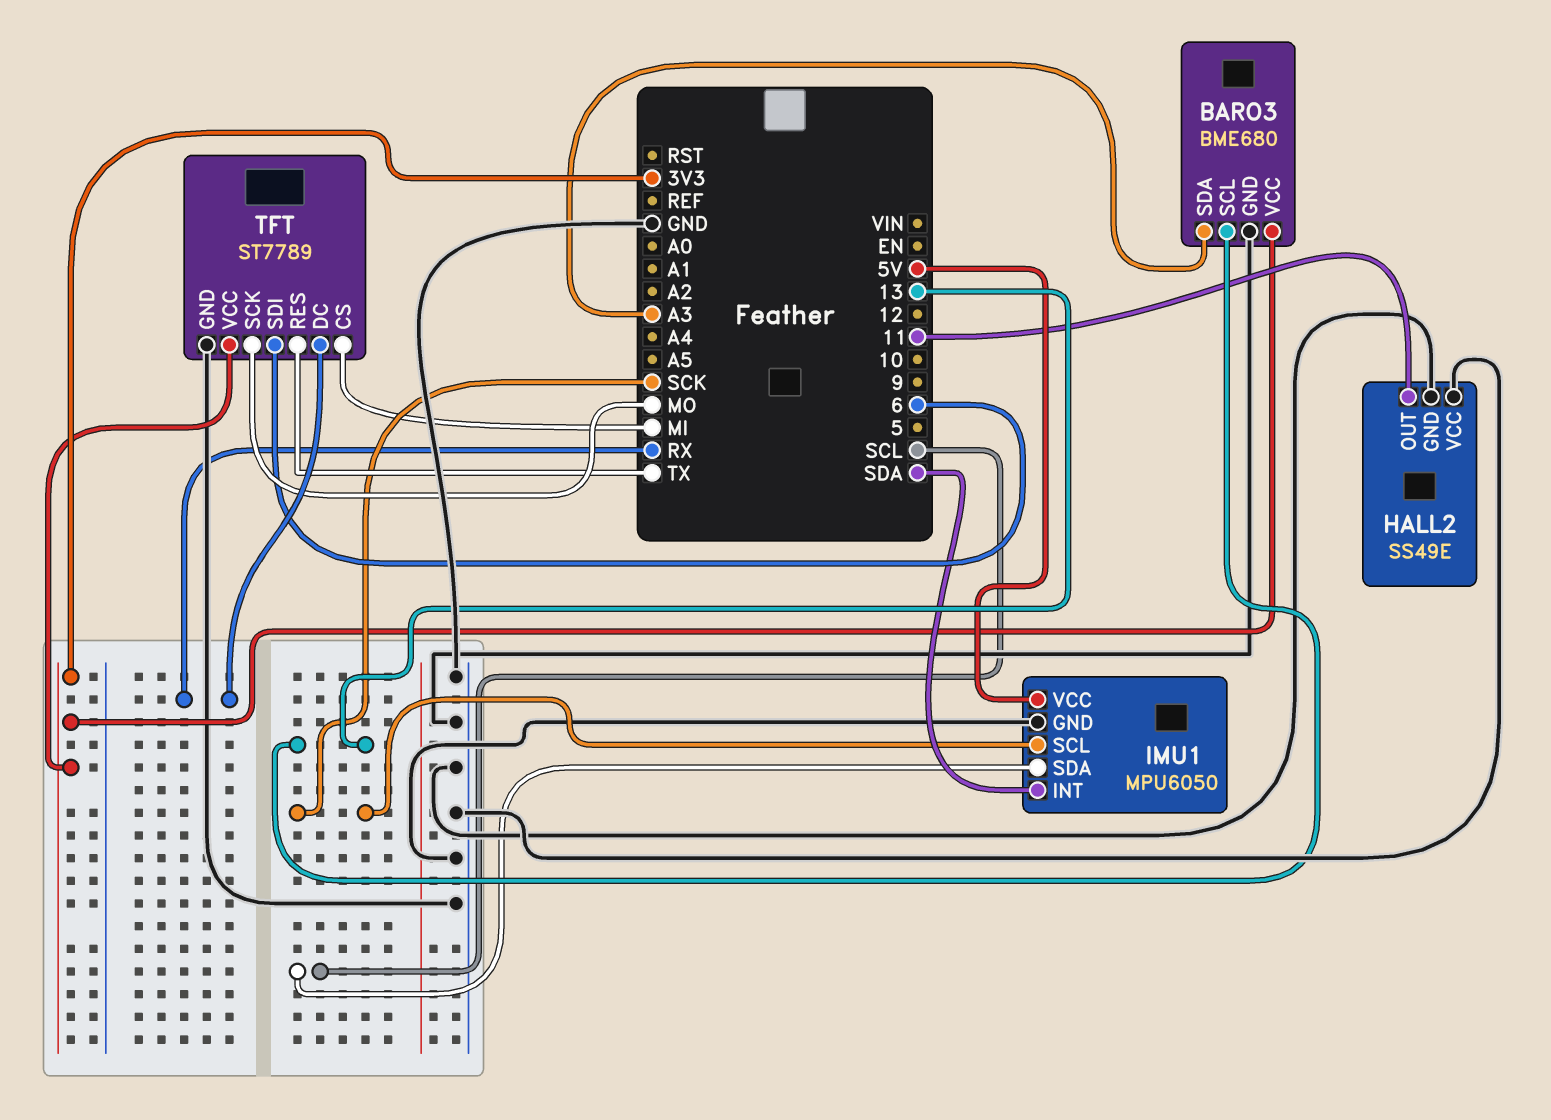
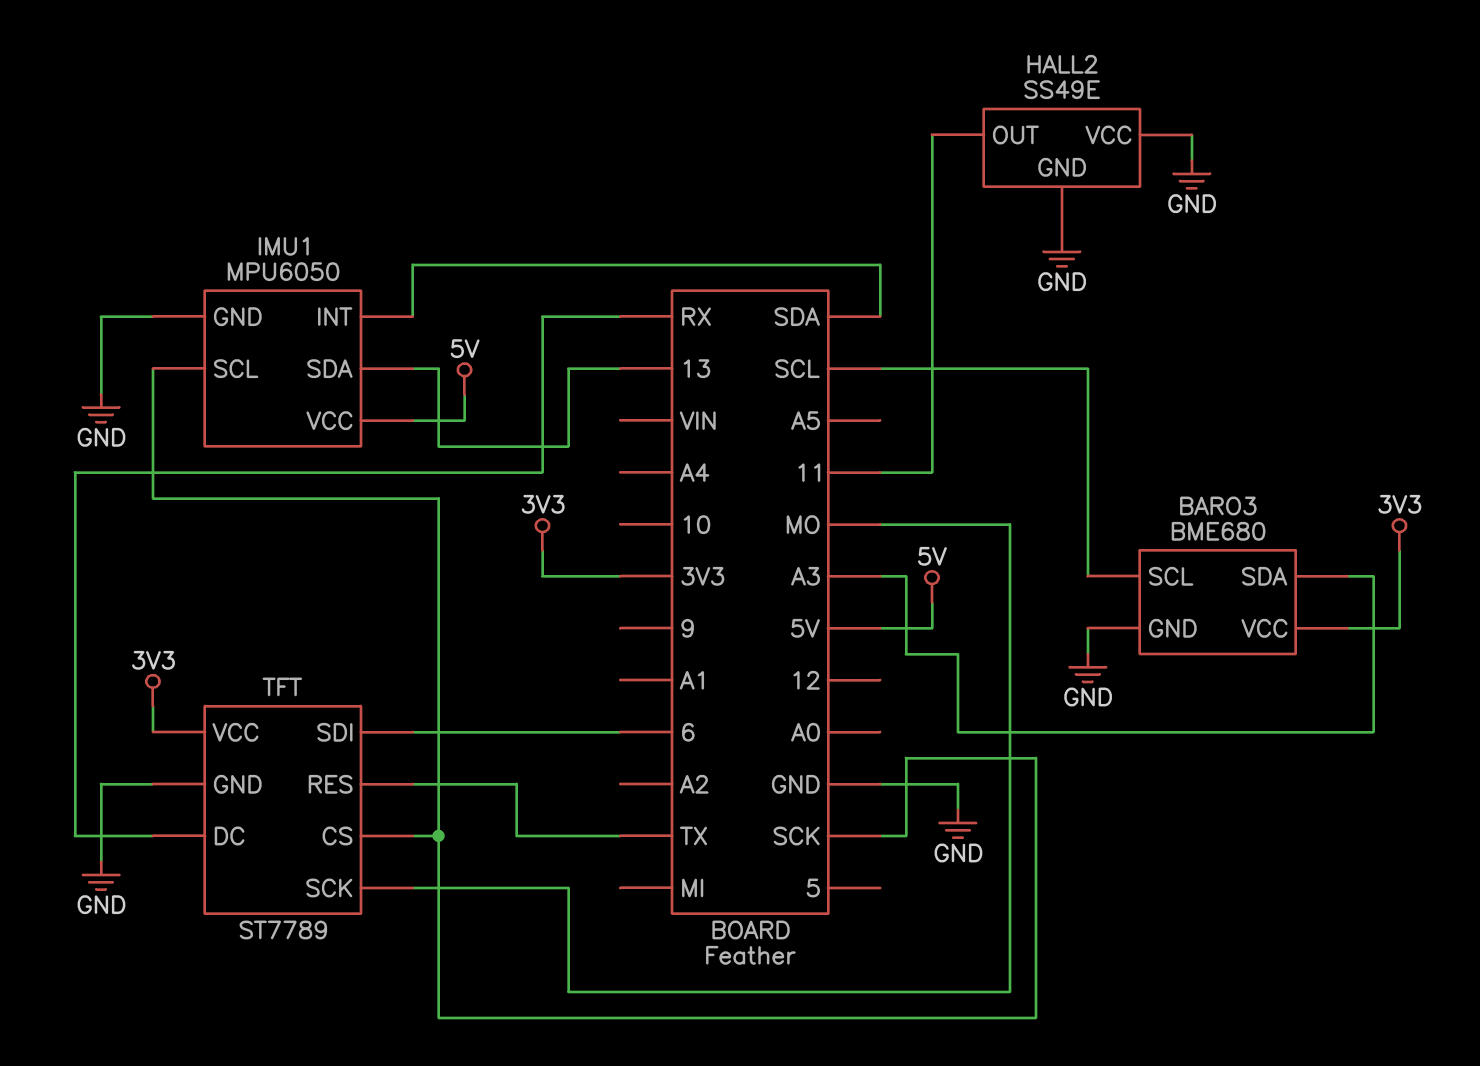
BARO3 pin SCL: 13 -> SCL
IMU1 pin SDA: SCL -> 13
TFT pin CS: MI -> SCK

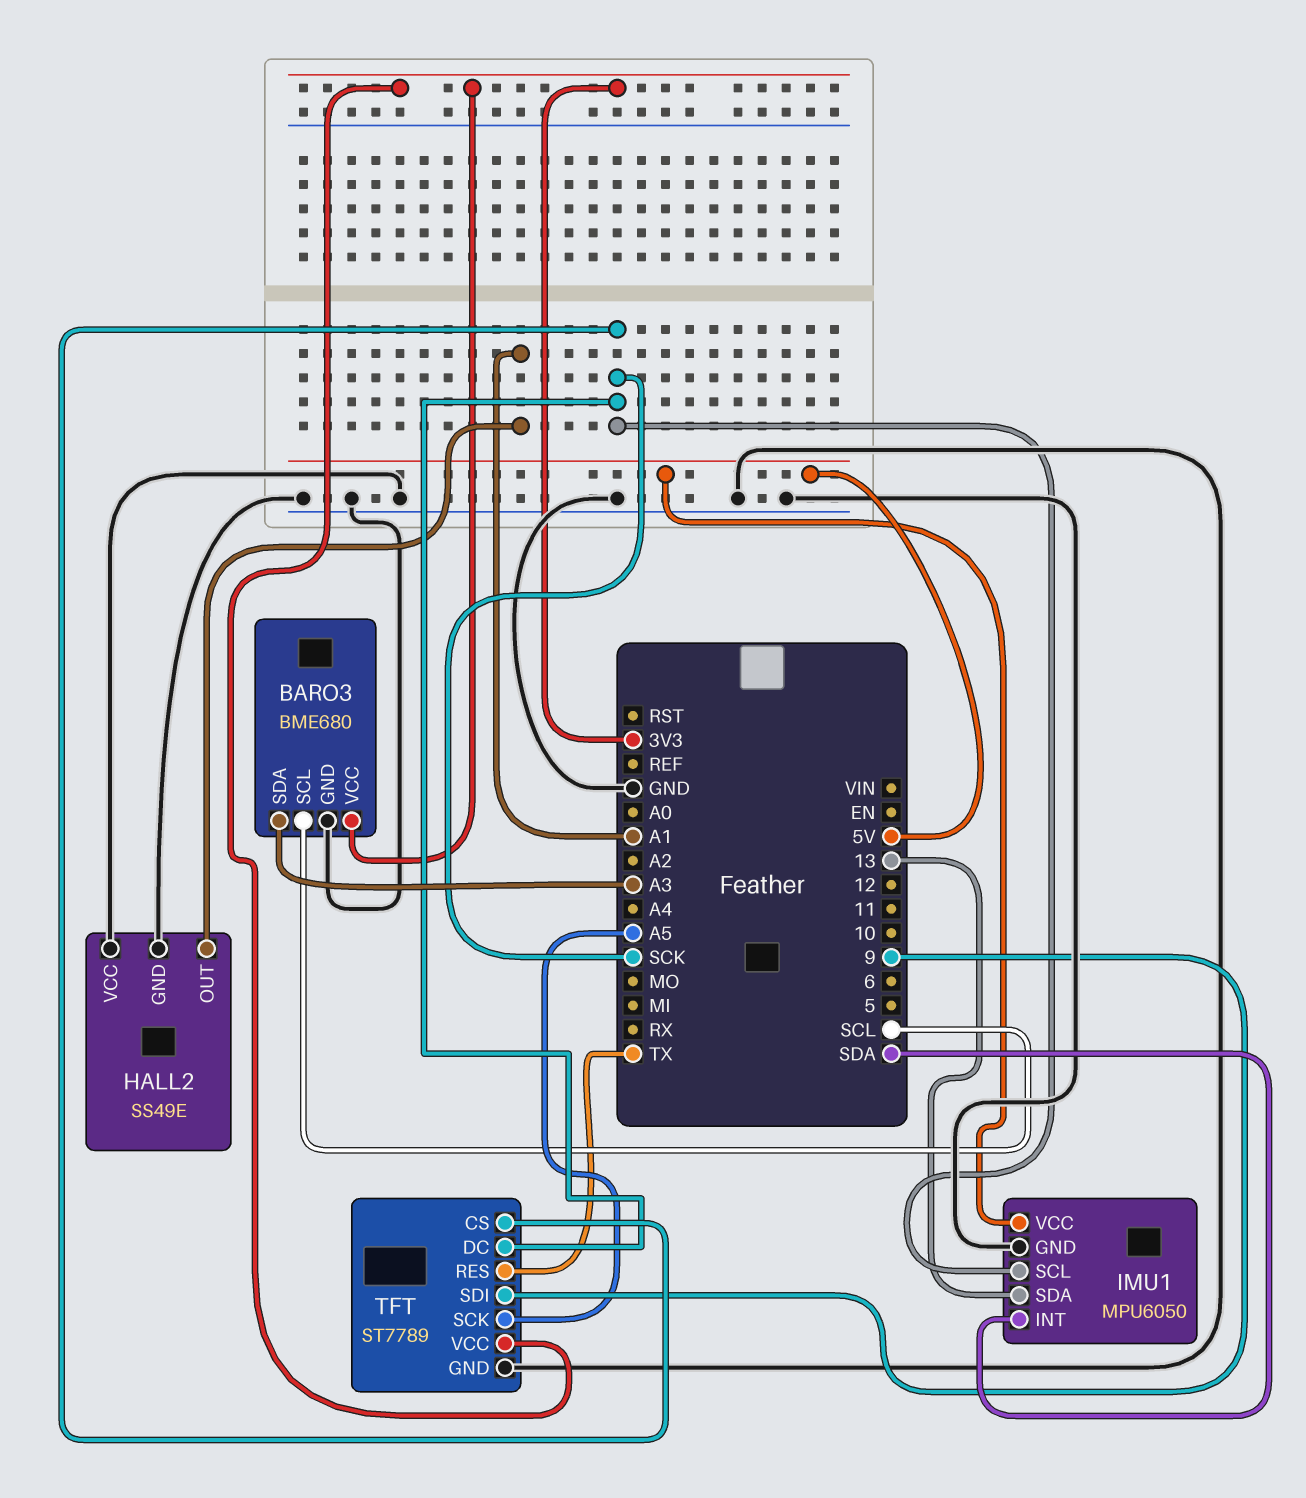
HALL2 pin OUT: 11 -> A1
TFT pin DC: RX -> SCK
TFT pin SCK: MO -> A5
TFT pin SDI: 6 -> 9

